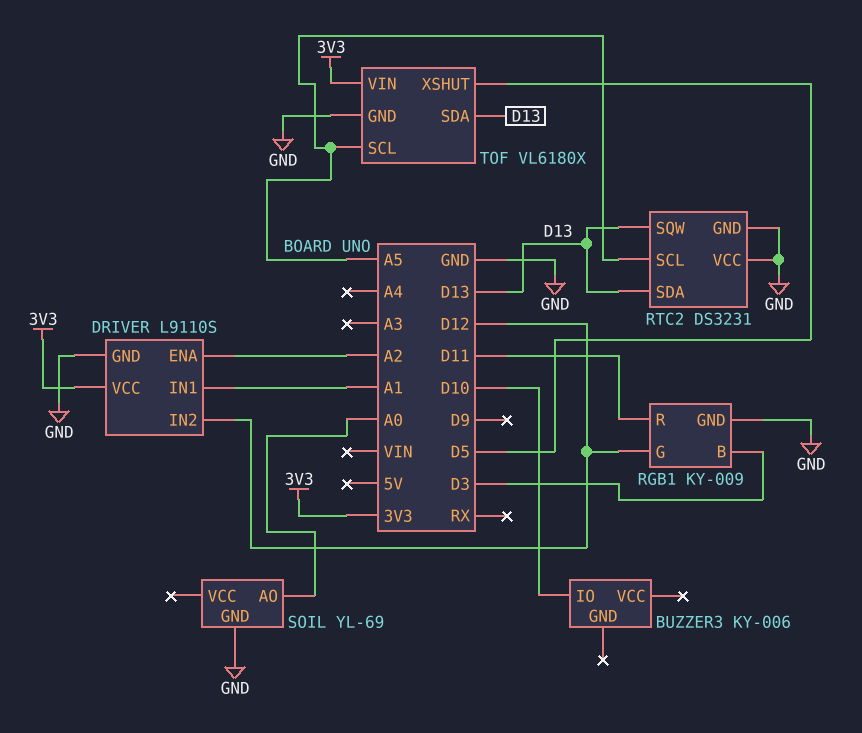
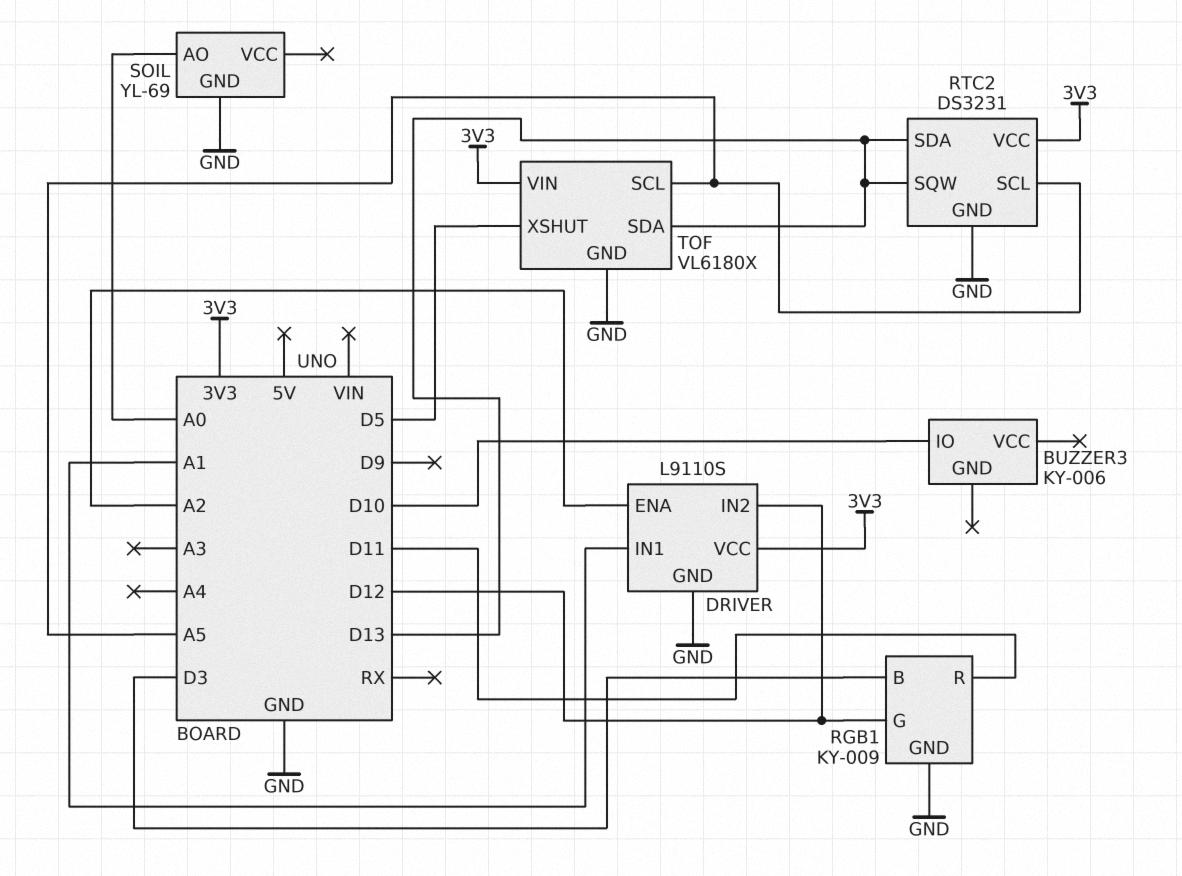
RTC2 pin VCC: GND -> 3V3

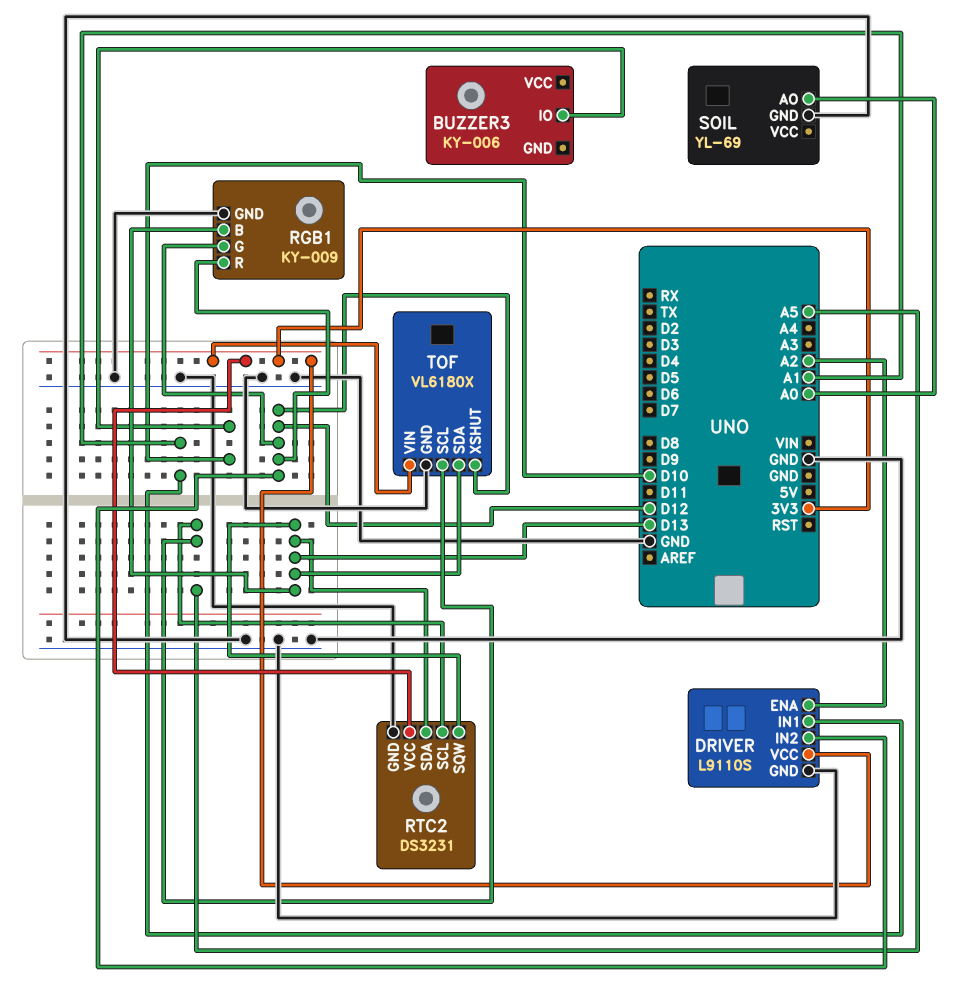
RGB1 pin B: D3 -> D13
RGB1 pin R: D11 -> D12
TOF pin XSHUT: D5 -> D12

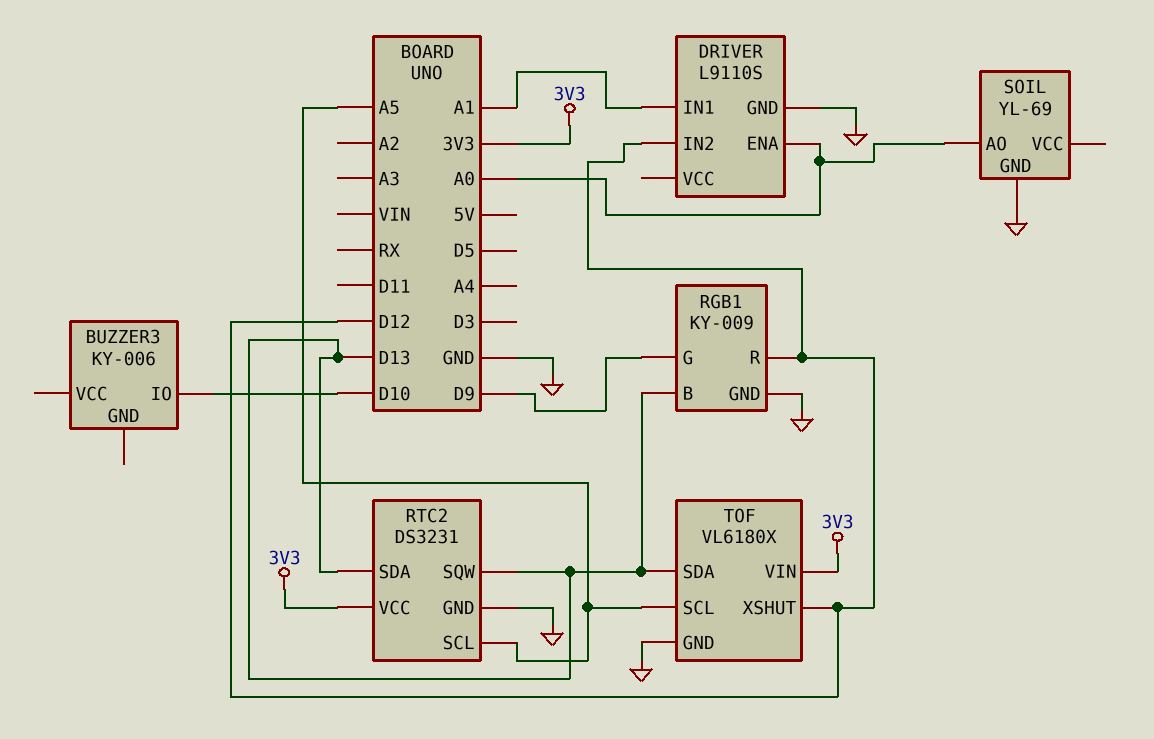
DRIVER pin ENA: A2 -> A0
DRIVER pin VCC: 3V3 -> none
RGB1 pin G: D12 -> D9

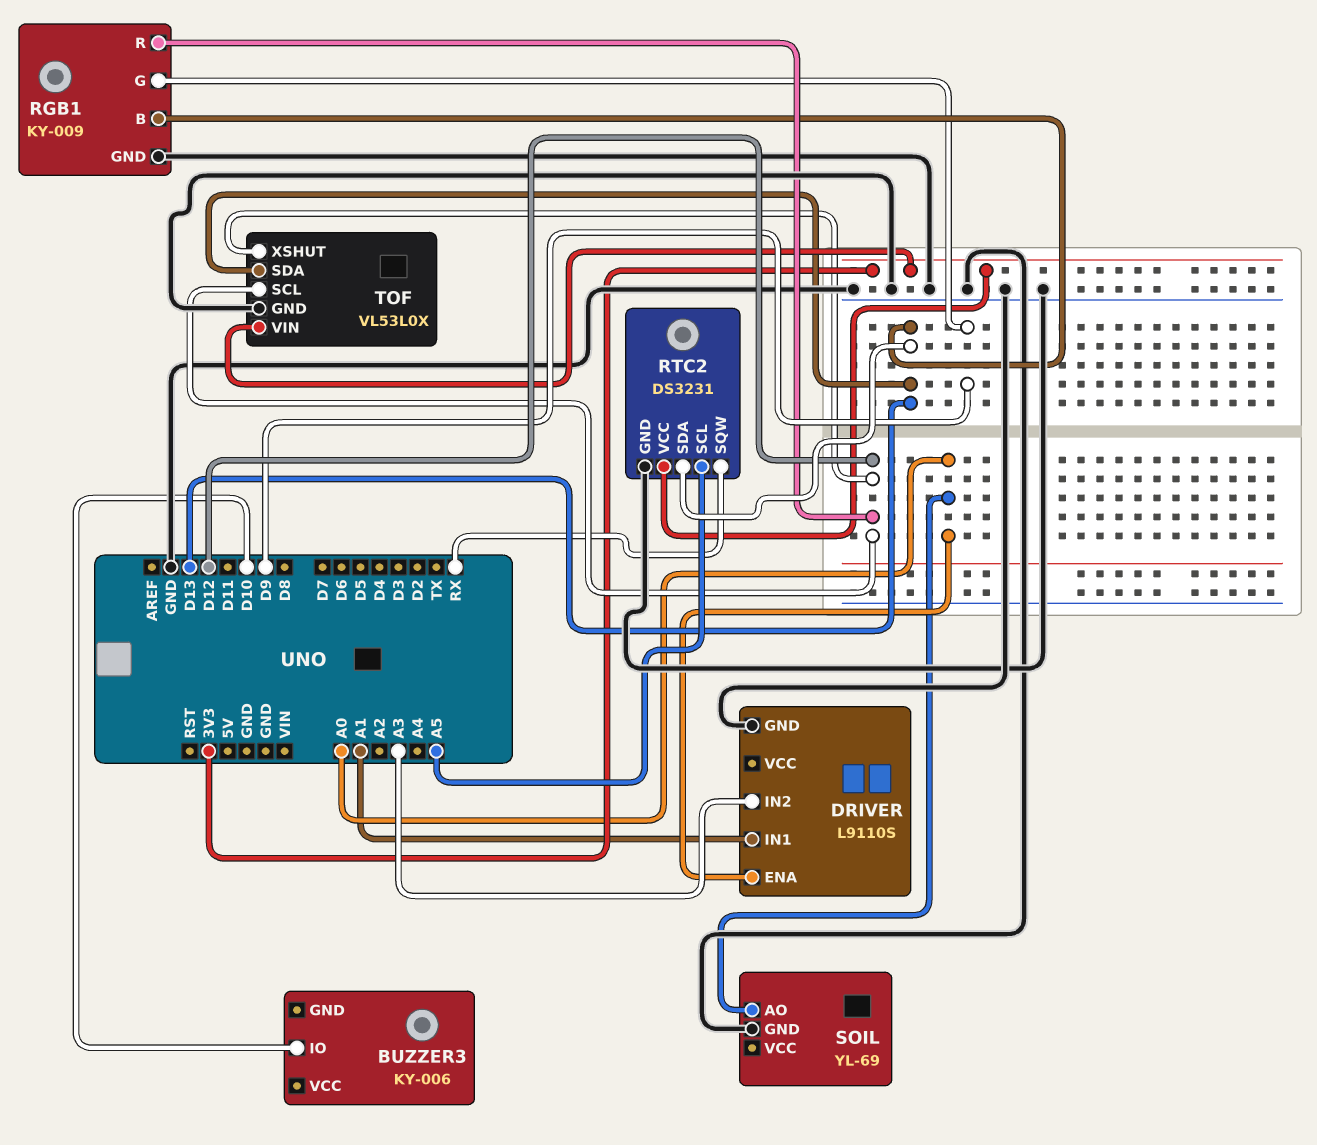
DRIVER pin IN2: D12 -> A3
RTC2 pin SQW: D13 -> RX
TOF: VL6180X -> VL53L0X
TOF pin SCL: A5 -> D12

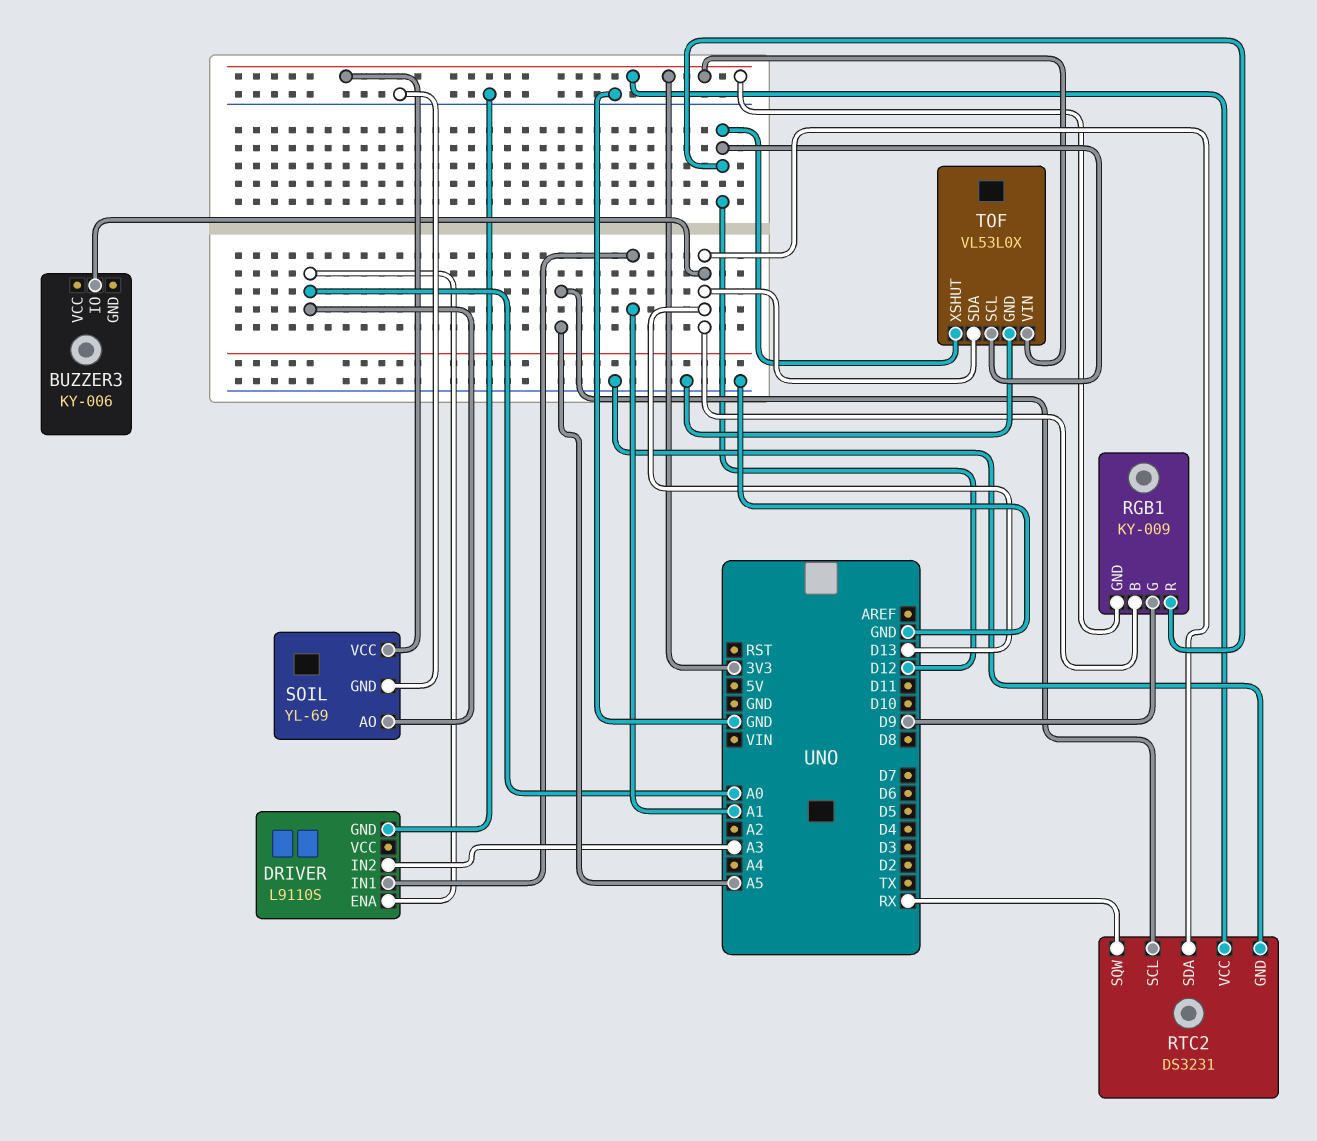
BUZZER3 pin IO: D10 -> D13
RGB1 pin GND: GND -> 3V3
SOIL pin VCC: none -> 3V3

